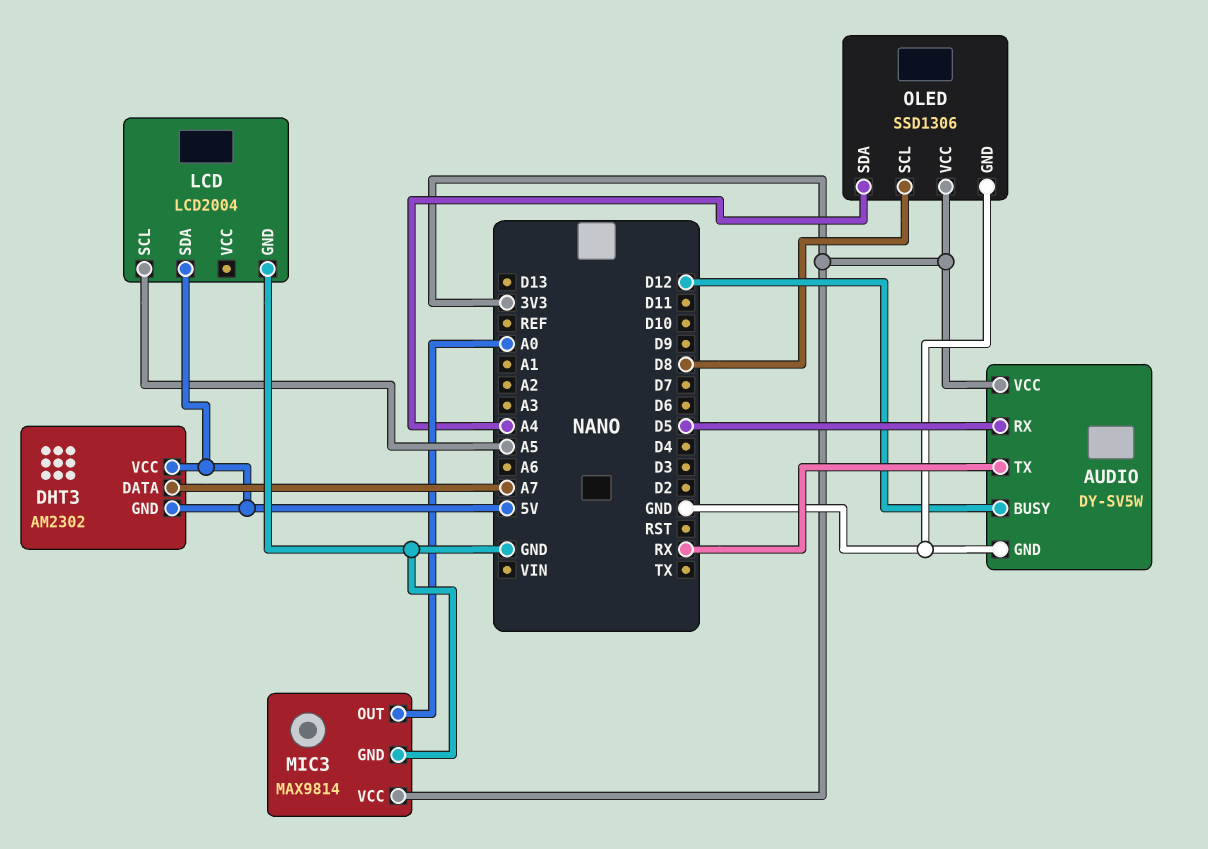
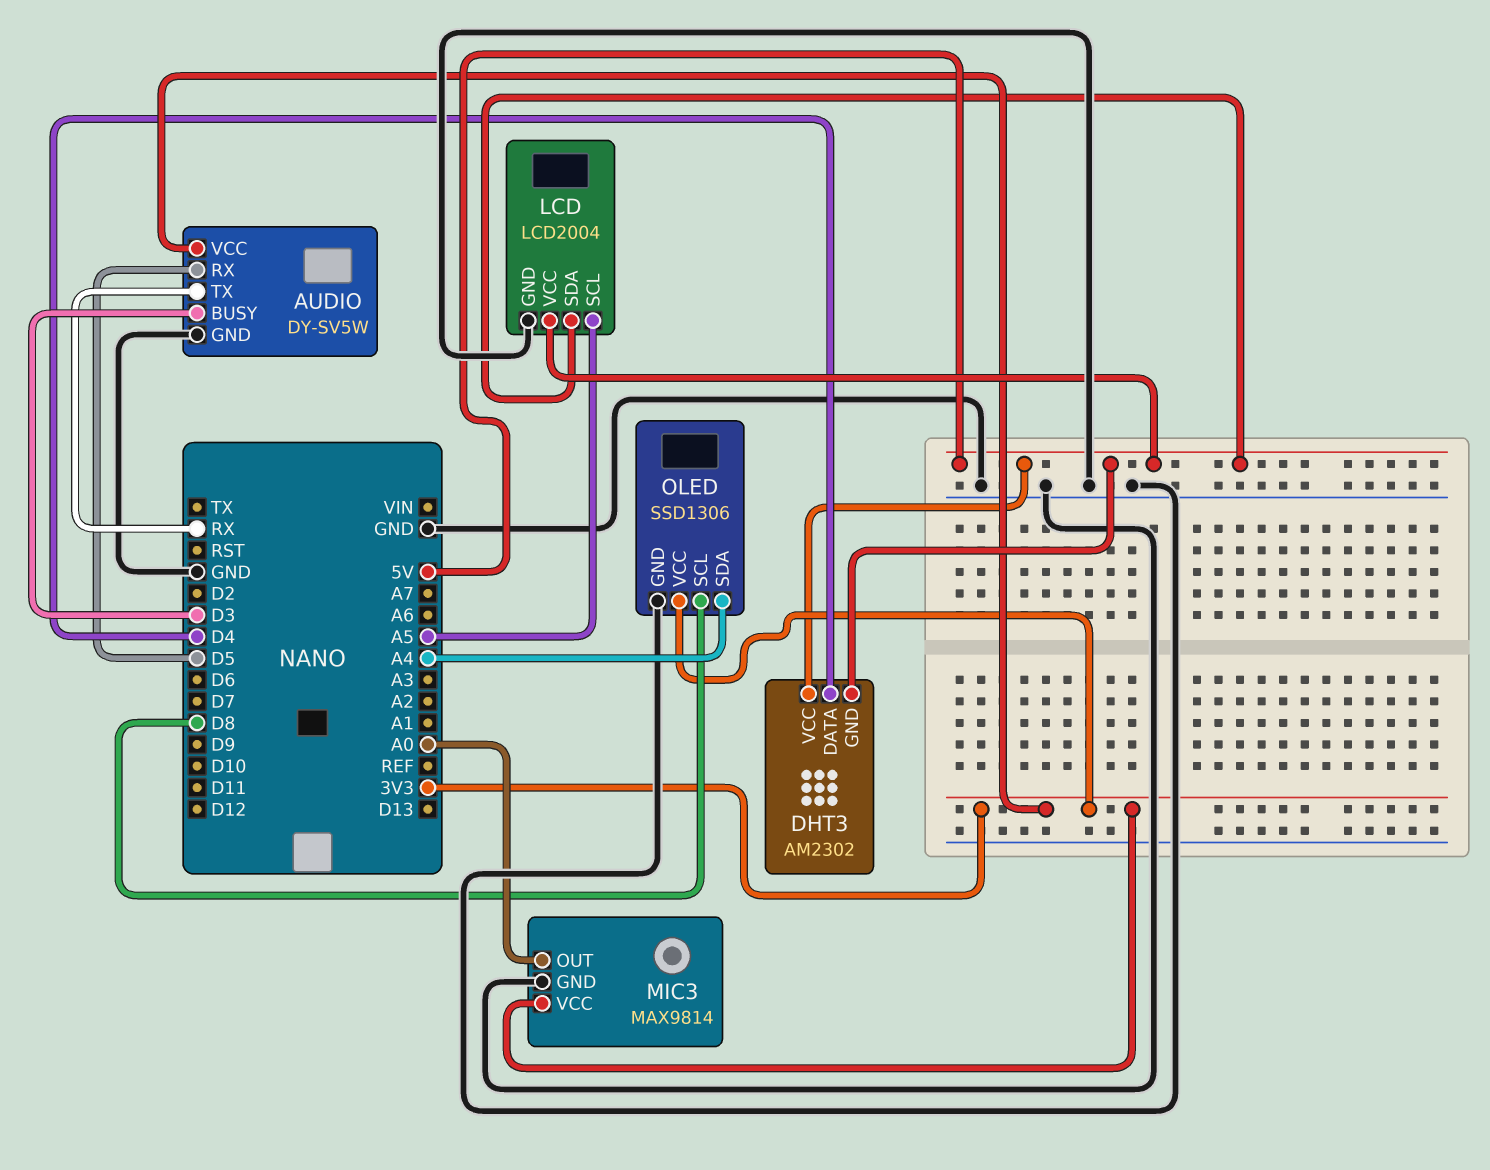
AUDIO pin BUSY: D12 -> D3
DHT3 pin DATA: A7 -> D4
LCD pin VCC: none -> 5V

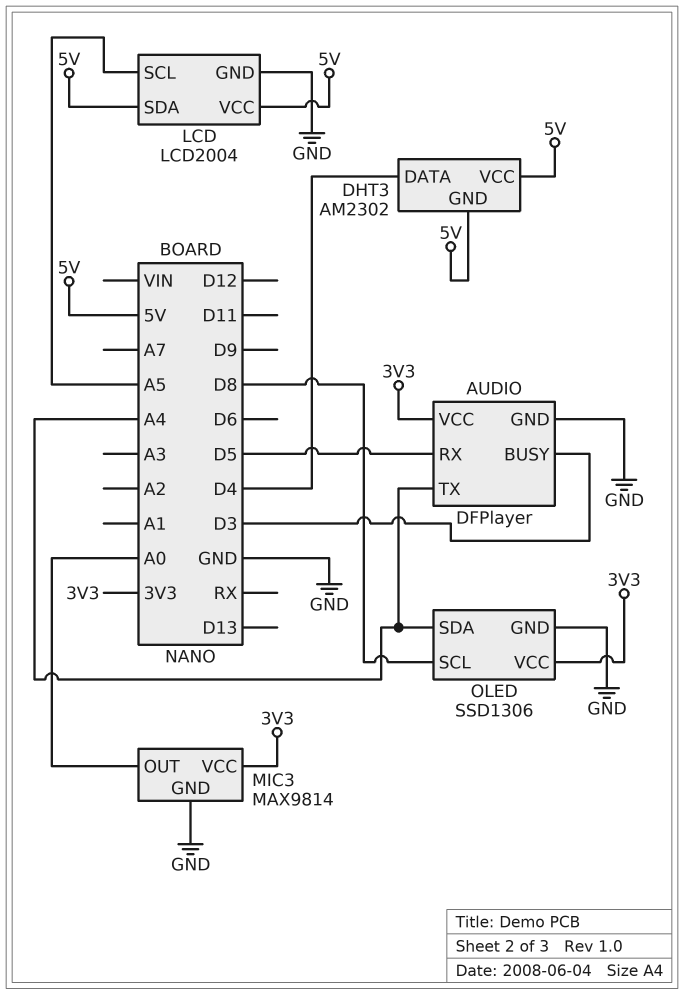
AUDIO: DY-SV5W -> DFPlayer
AUDIO pin TX: RX -> A4

